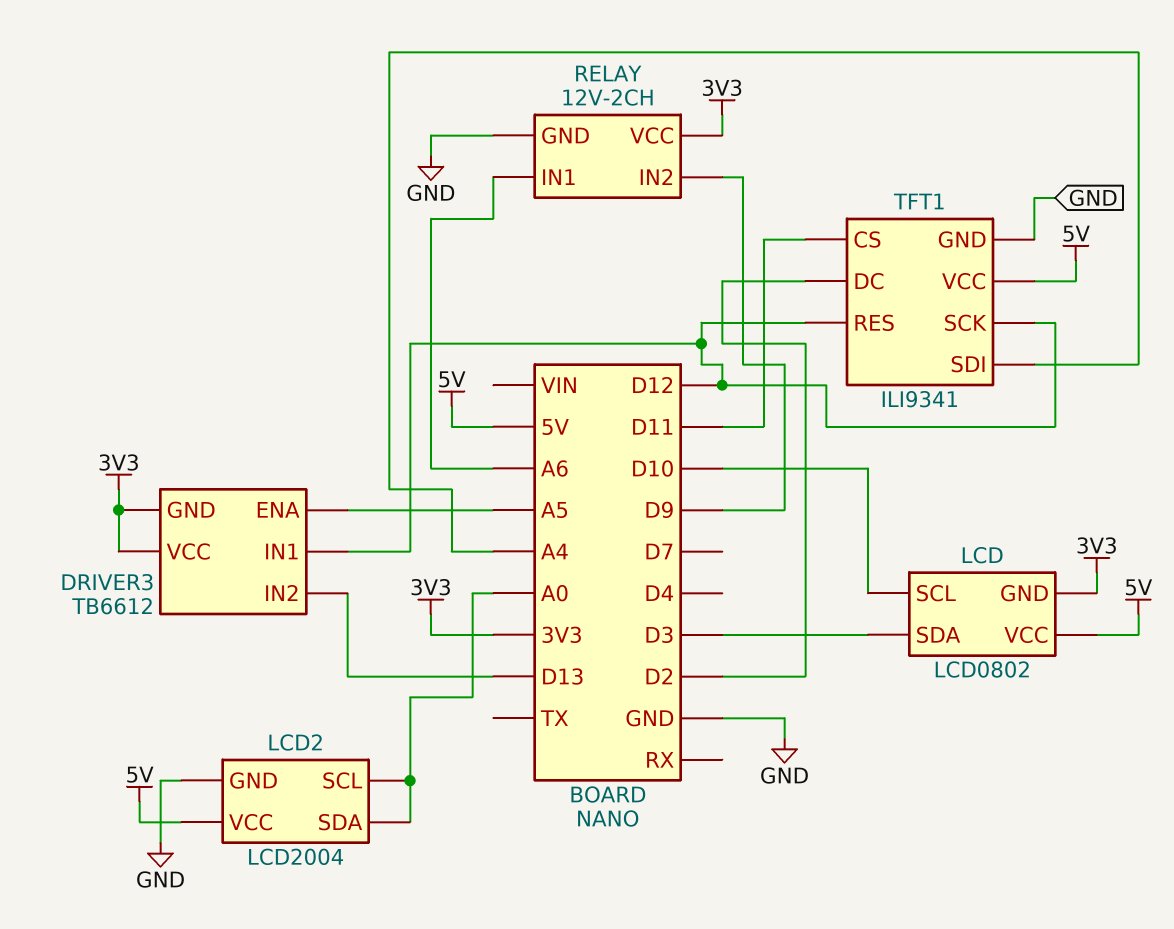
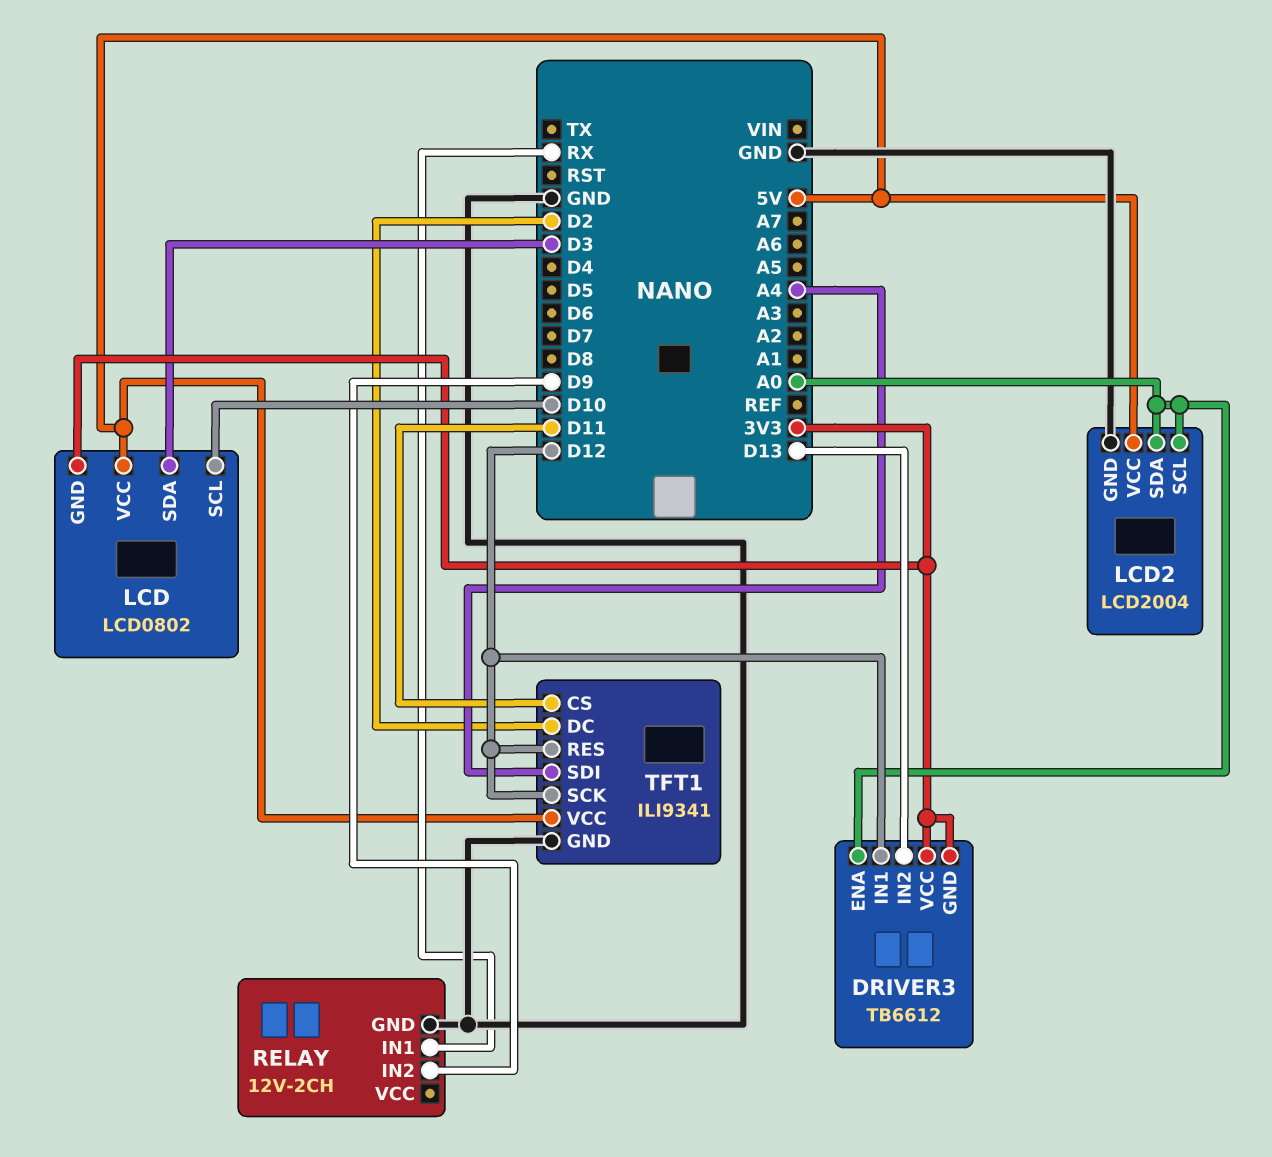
DRIVER3 pin ENA: A5 -> A0
RELAY pin IN1: A6 -> RX
RELAY pin VCC: 3V3 -> none

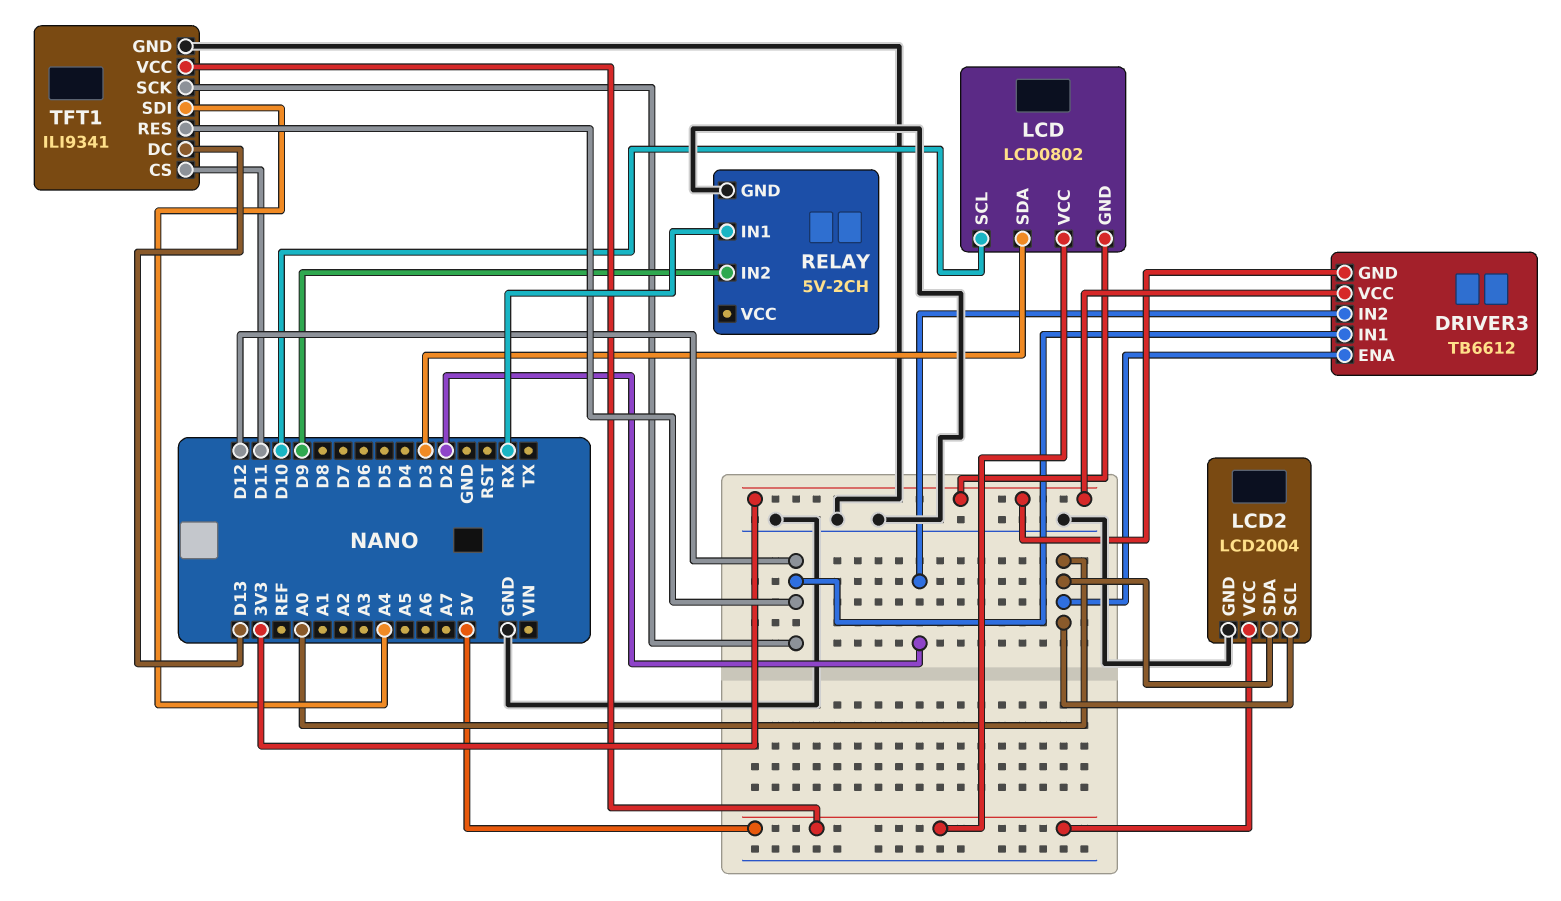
DRIVER3 pin IN2: D13 -> D2
RELAY: 12V-2CH -> 5V-2CH
TFT1 pin DC: D2 -> D13

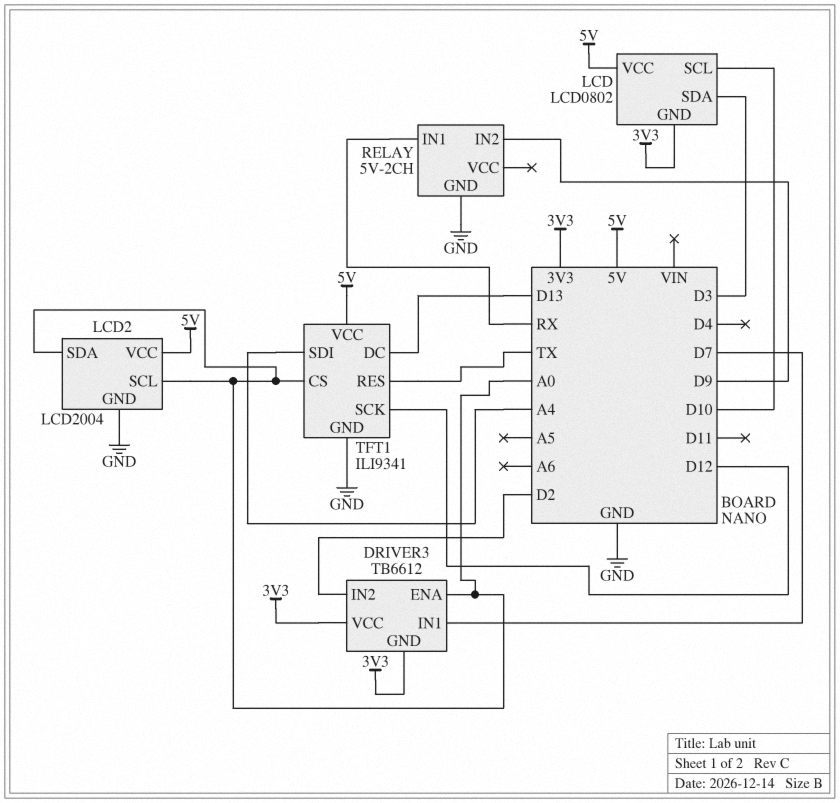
DRIVER3 pin IN1: D12 -> D7
TFT1 pin CS: D11 -> A0
TFT1 pin RES: D12 -> TX

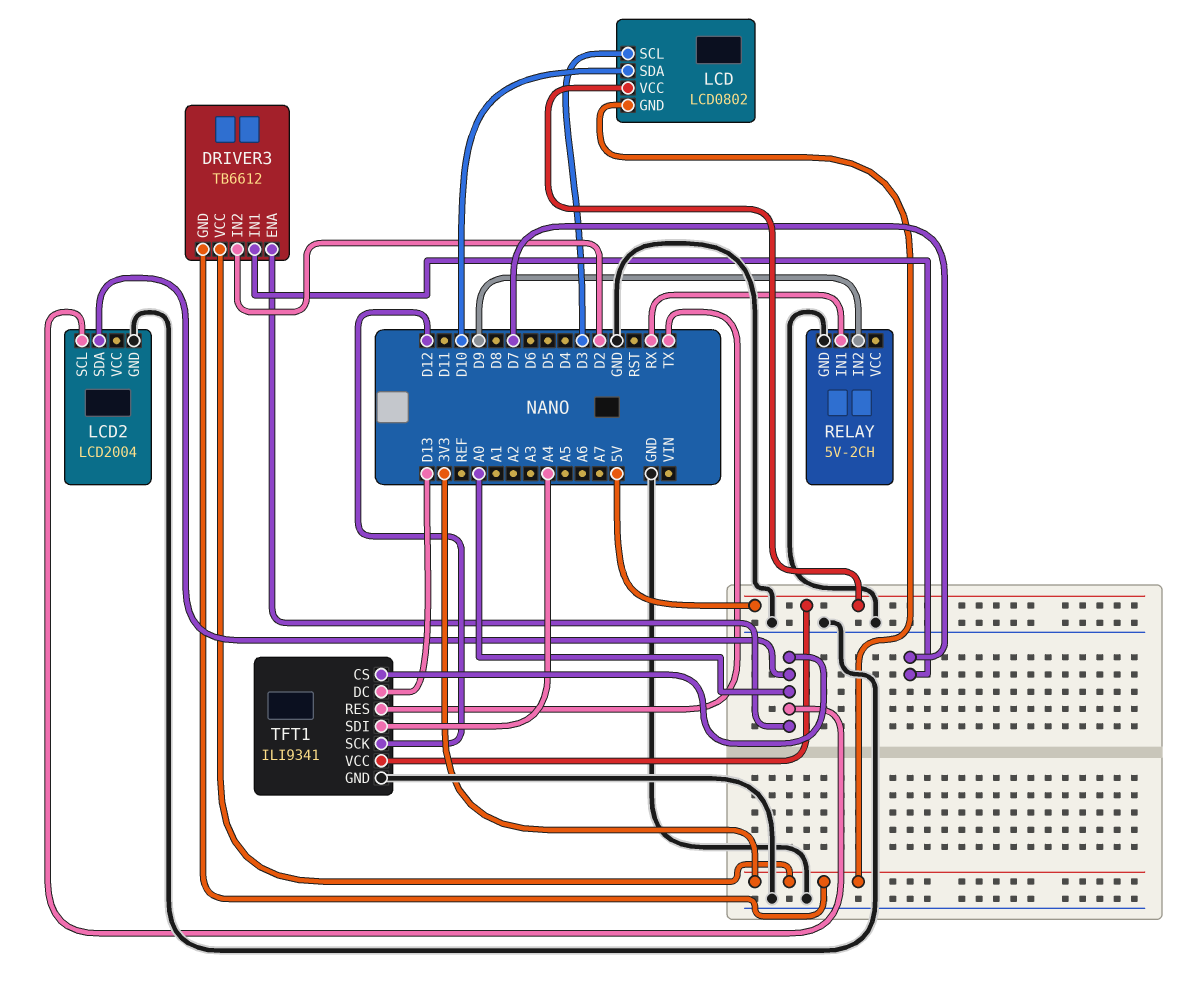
LCD pin SCL: D10 -> D3
LCD pin SDA: D3 -> D10
LCD2 pin VCC: 5V -> none

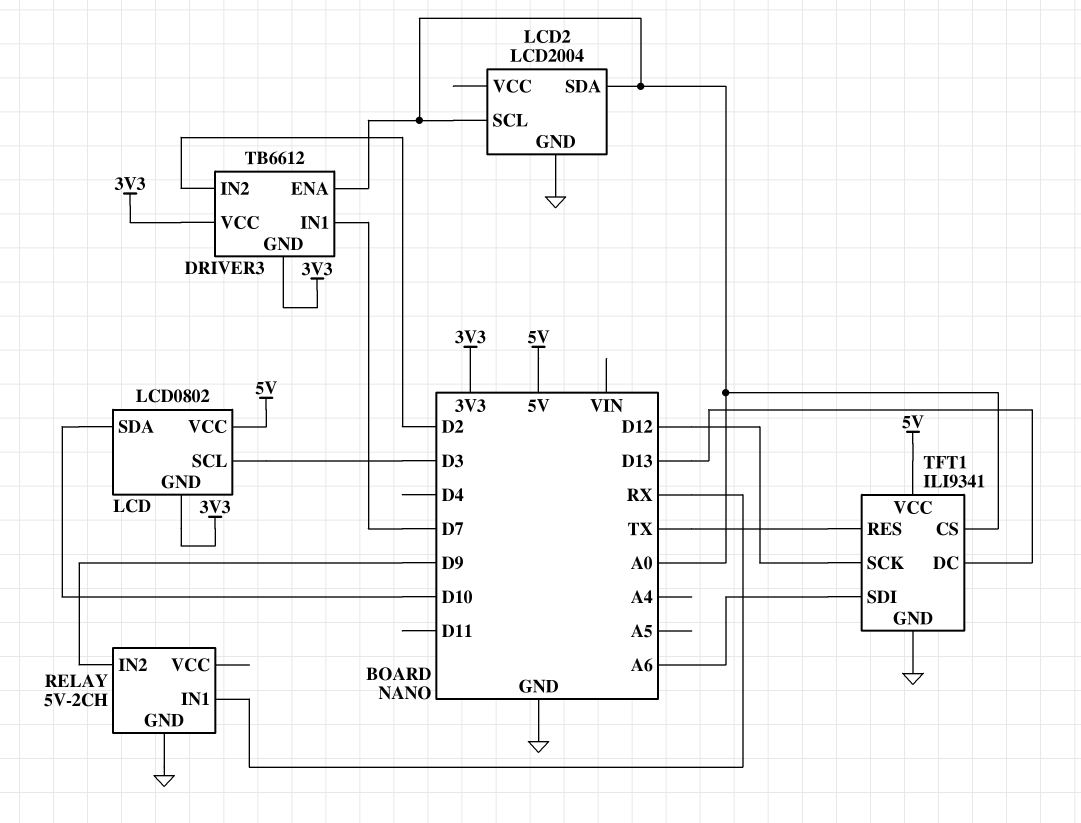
TFT1 pin SDI: A4 -> A6

